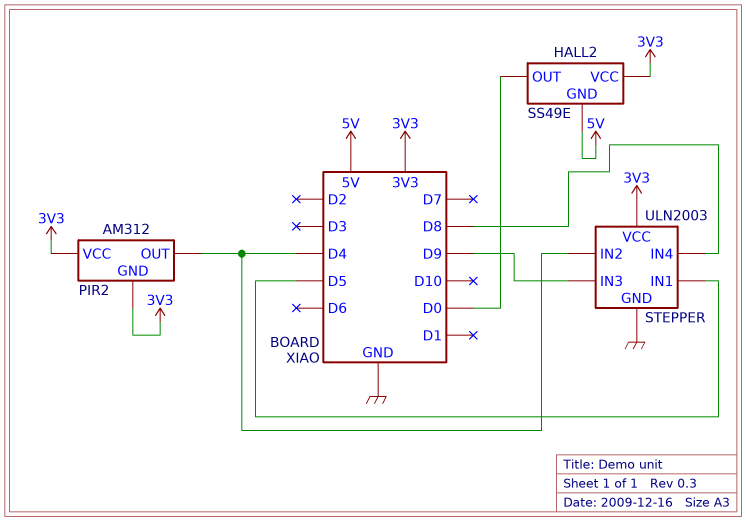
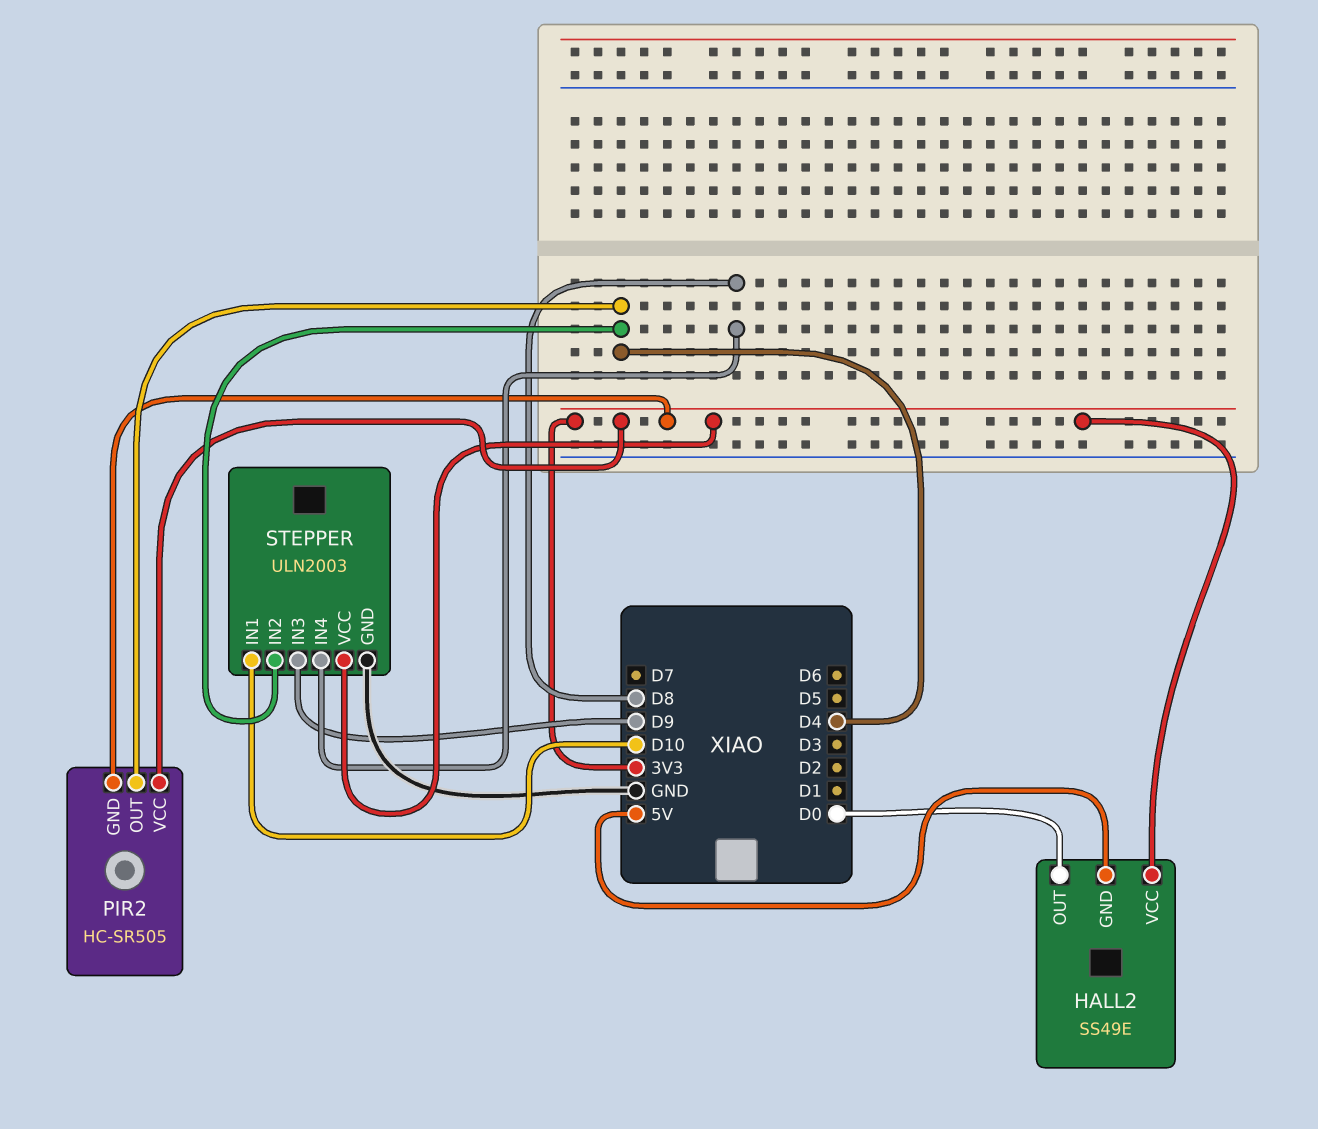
PIR2: AM312 -> HC-SR505
STEPPER pin IN1: D5 -> D10

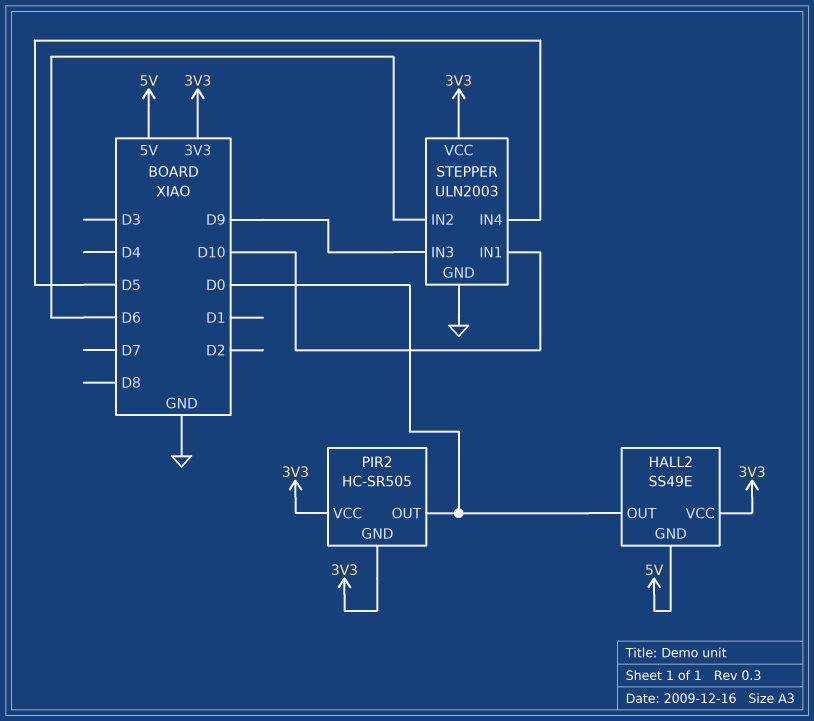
PIR2 pin OUT: D4 -> D0
STEPPER pin IN2: D4 -> D6
STEPPER pin IN4: D8 -> D5

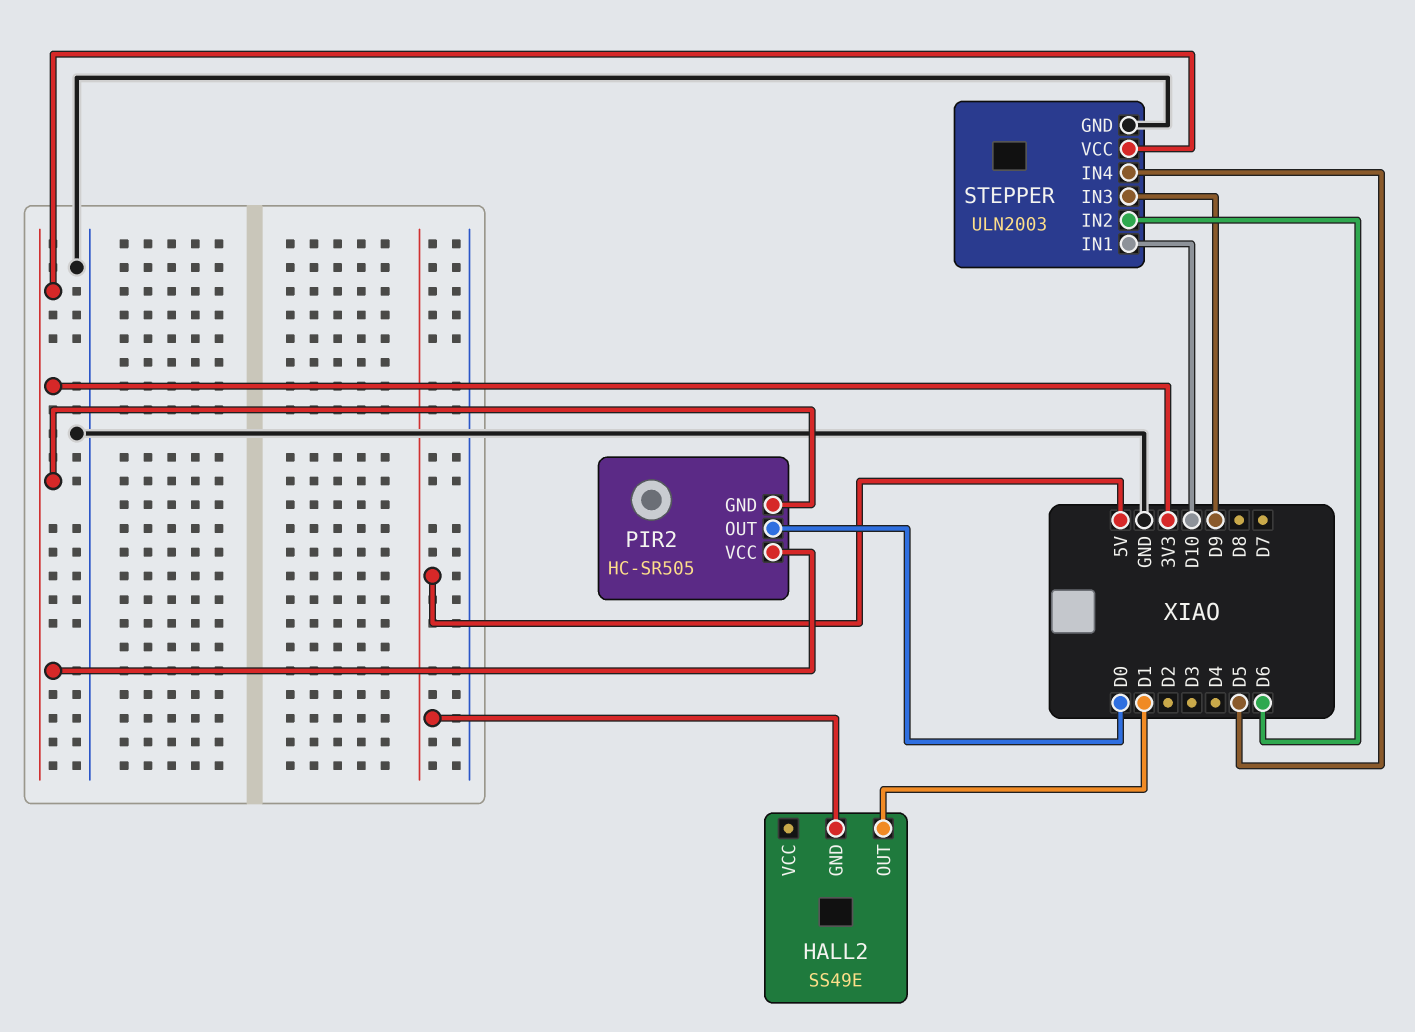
HALL2 pin OUT: D0 -> D1
HALL2 pin VCC: 3V3 -> none

